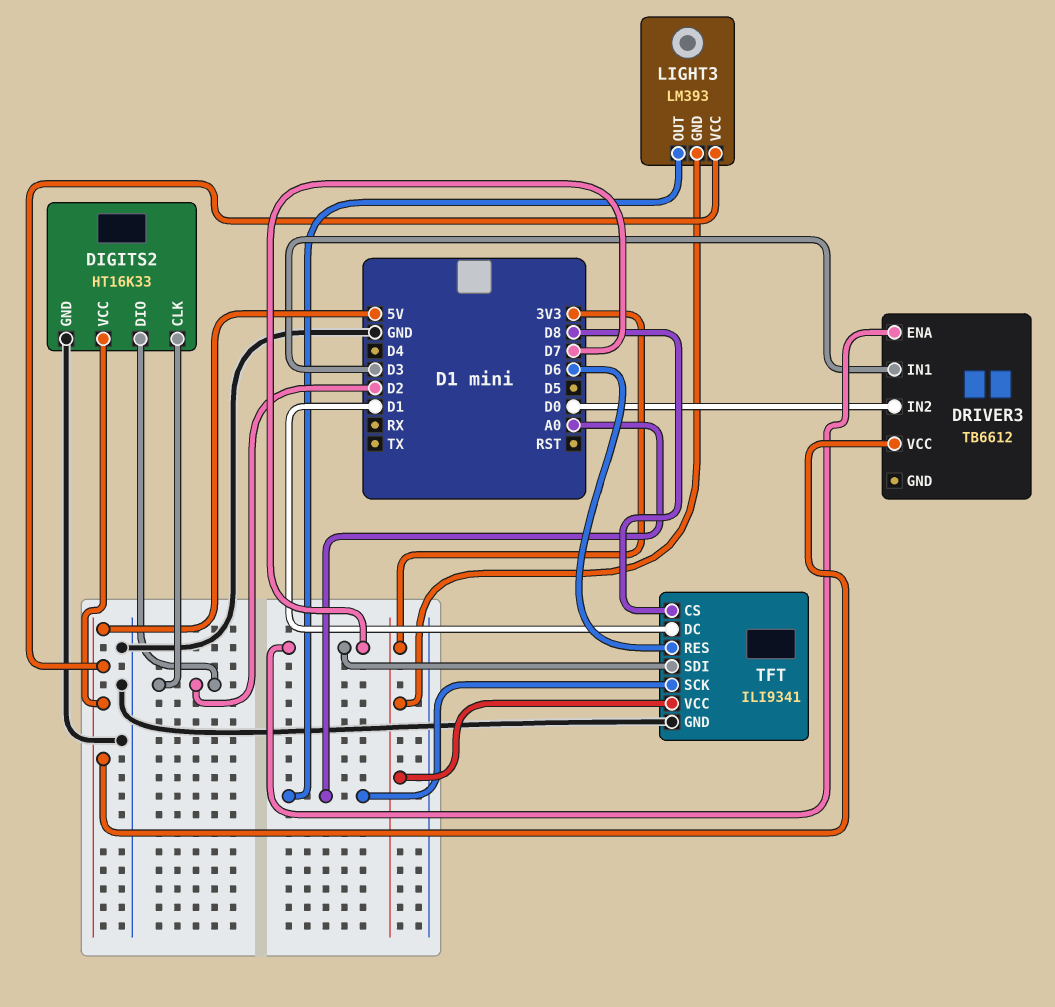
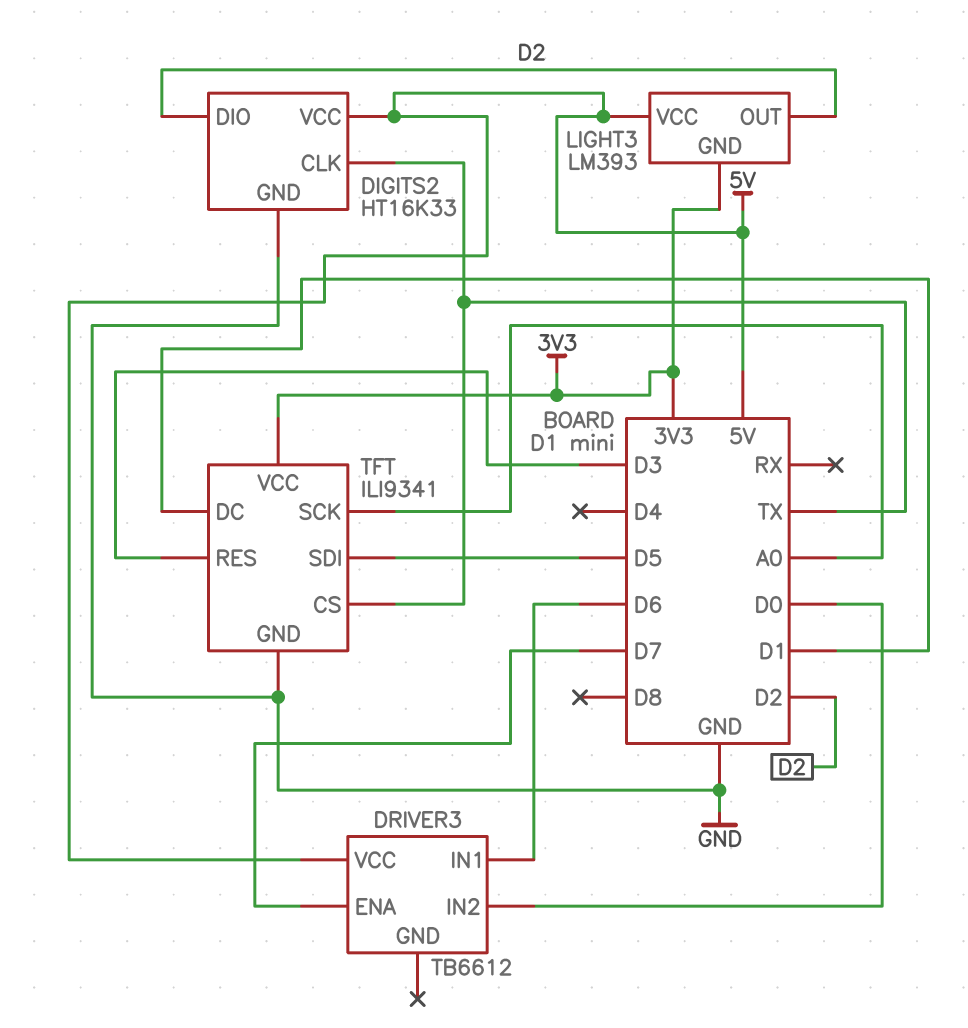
DIGITS2 pin CLK: D2 -> TX
DRIVER3 pin IN1: D3 -> D6
LIGHT3 pin OUT: A0 -> D2
TFT pin CS: D8 -> TX
TFT pin RES: D6 -> D3
TFT pin SDI: D7 -> D5

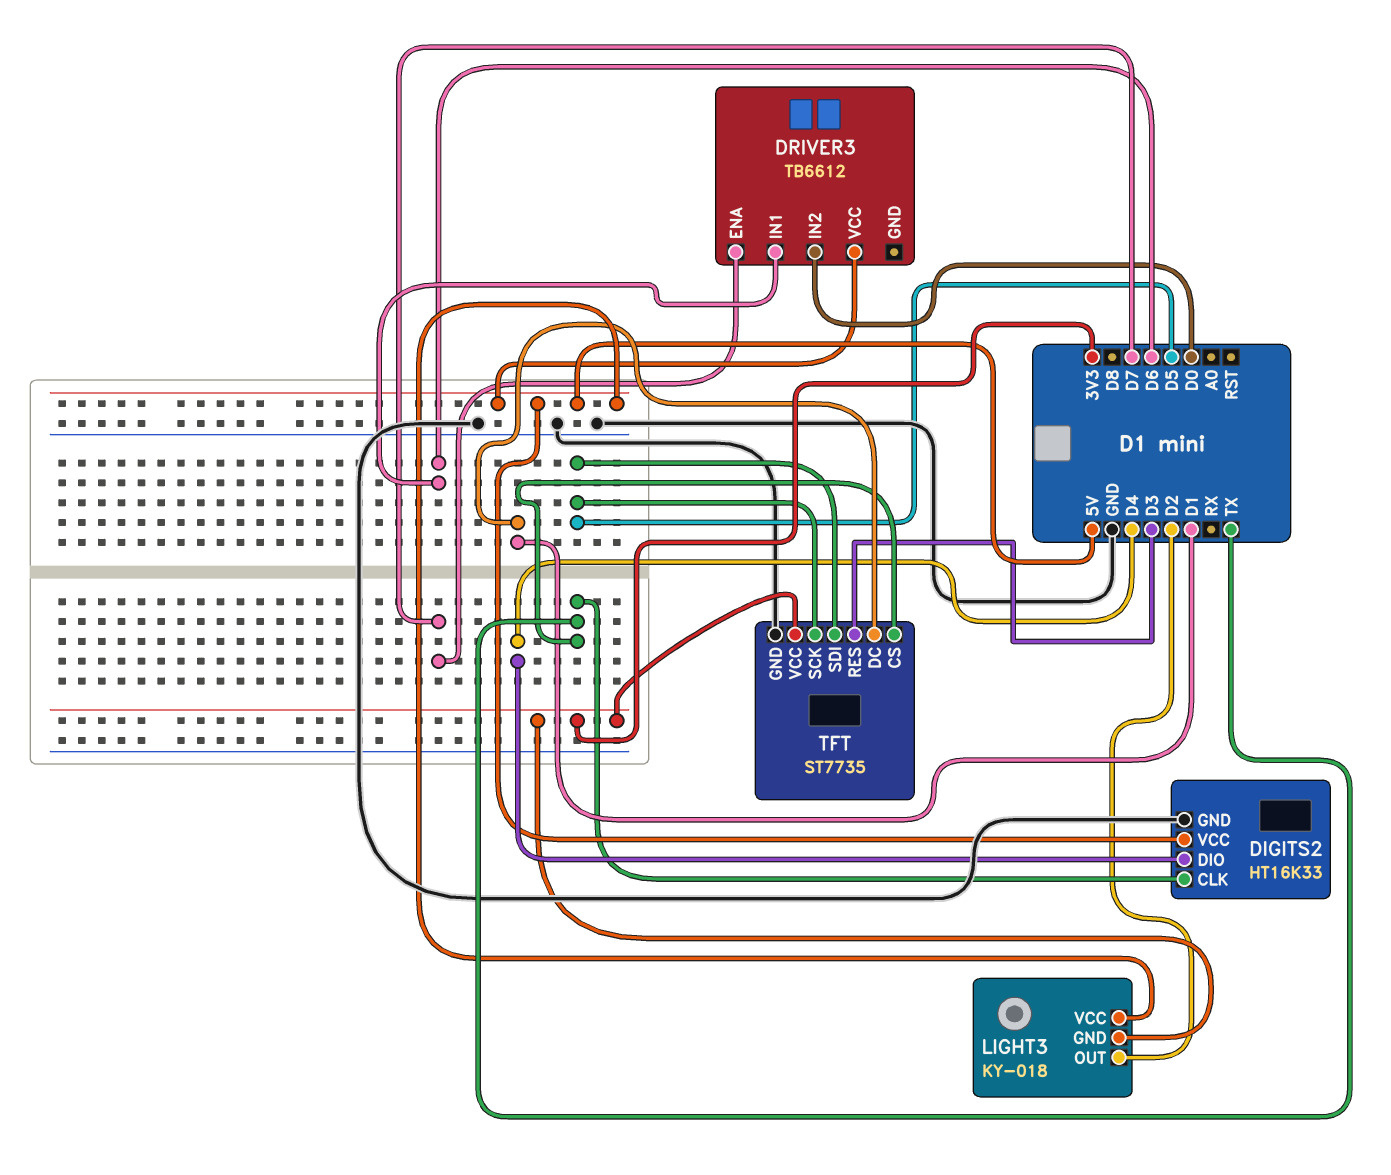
DIGITS2 pin DIO: D2 -> D4
LIGHT3: LM393 -> KY-018
TFT: ILI9341 -> ST7735
TFT pin SCK: A0 -> D5

